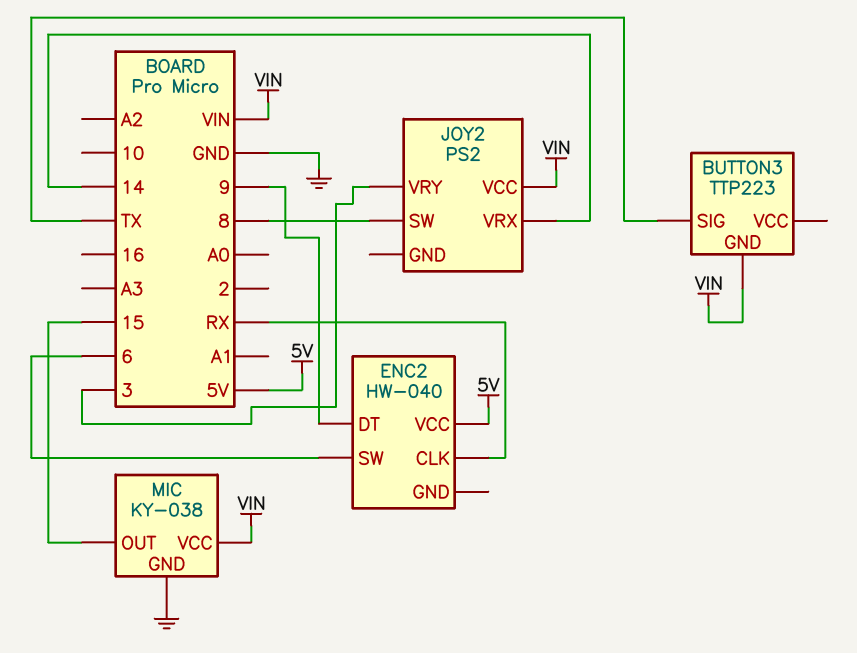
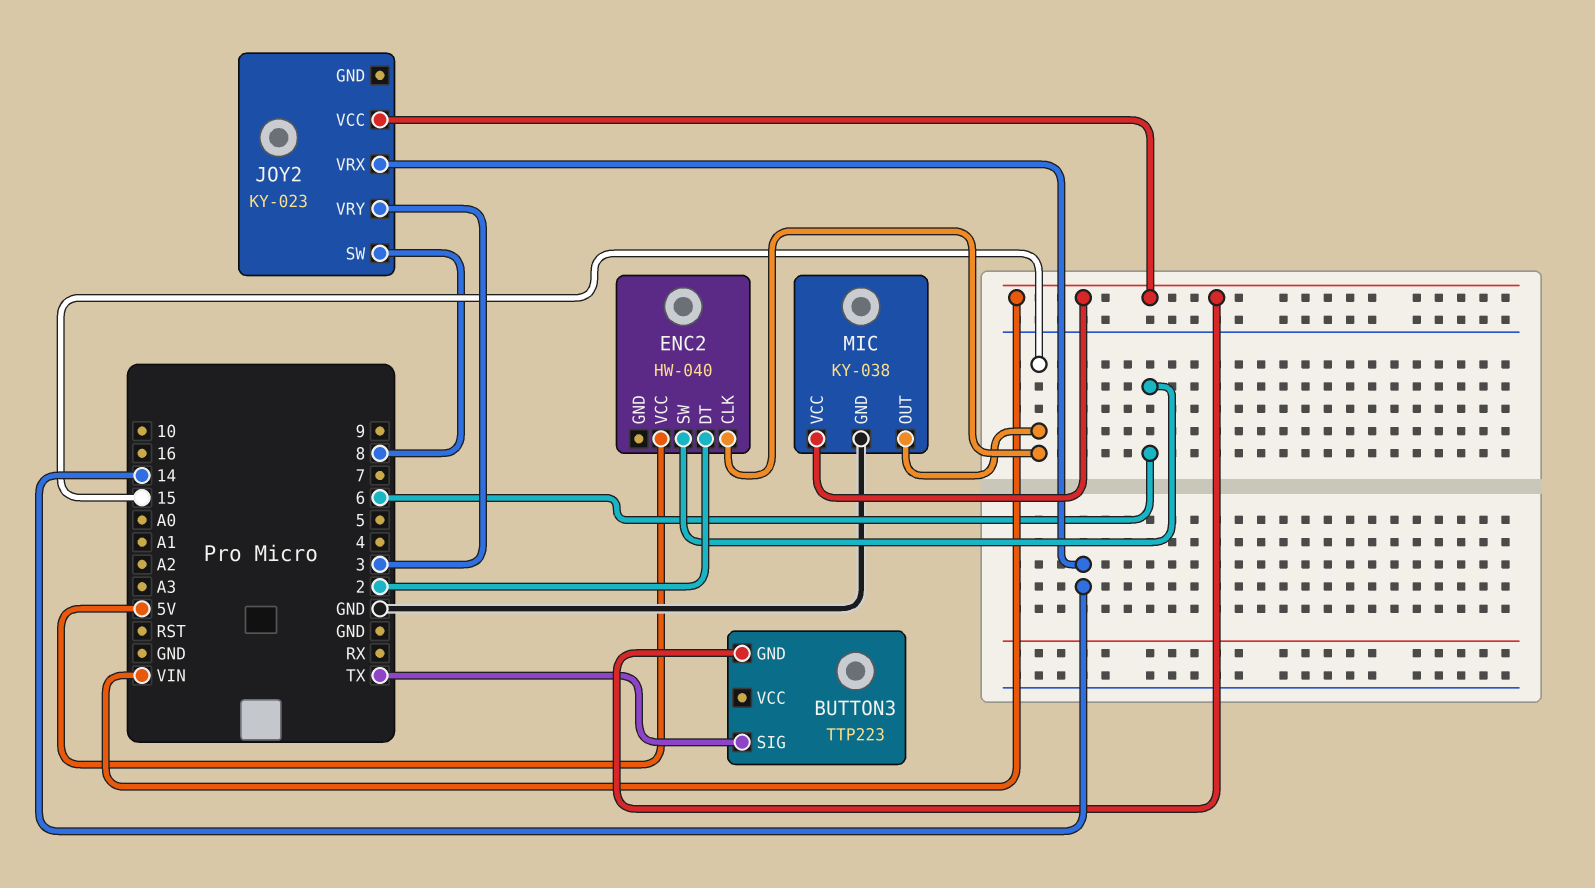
ENC2 pin CLK: RX -> 15
ENC2 pin DT: 9 -> 2
JOY2: PS2 -> KY-023

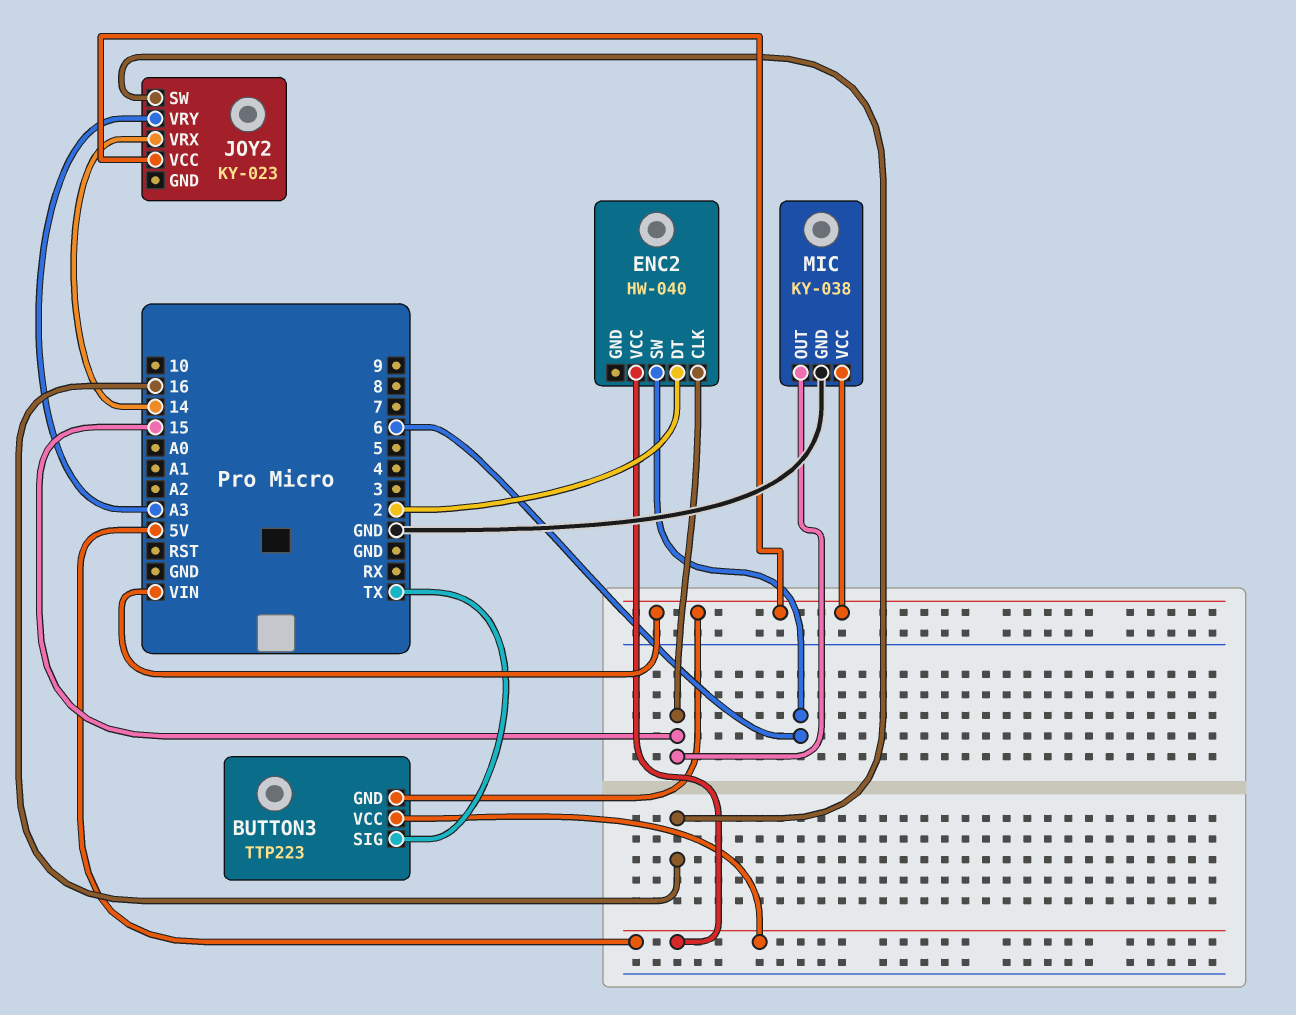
BUTTON3 pin VCC: none -> 5V
JOY2 pin SW: 8 -> 16
JOY2 pin VRY: 3 -> A3

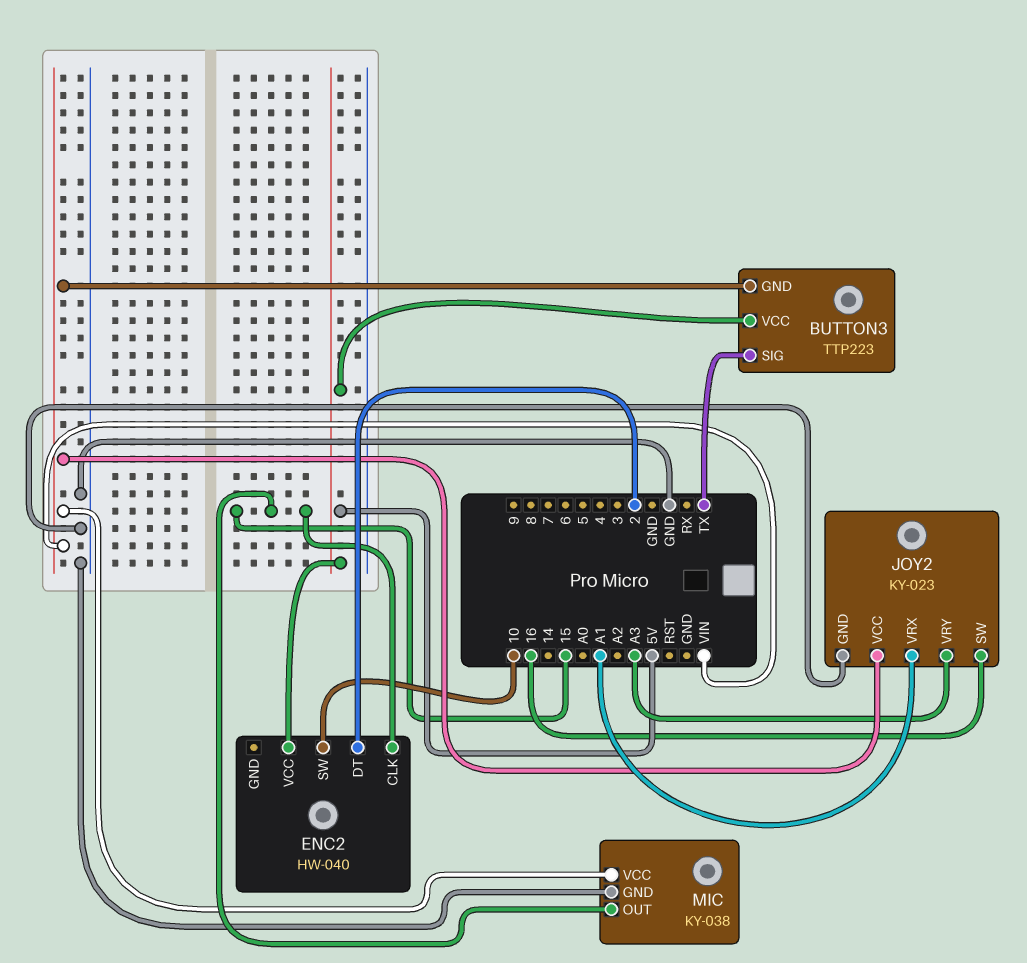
ENC2 pin SW: 6 -> 10
JOY2 pin GND: none -> GND
JOY2 pin VRX: 14 -> A1

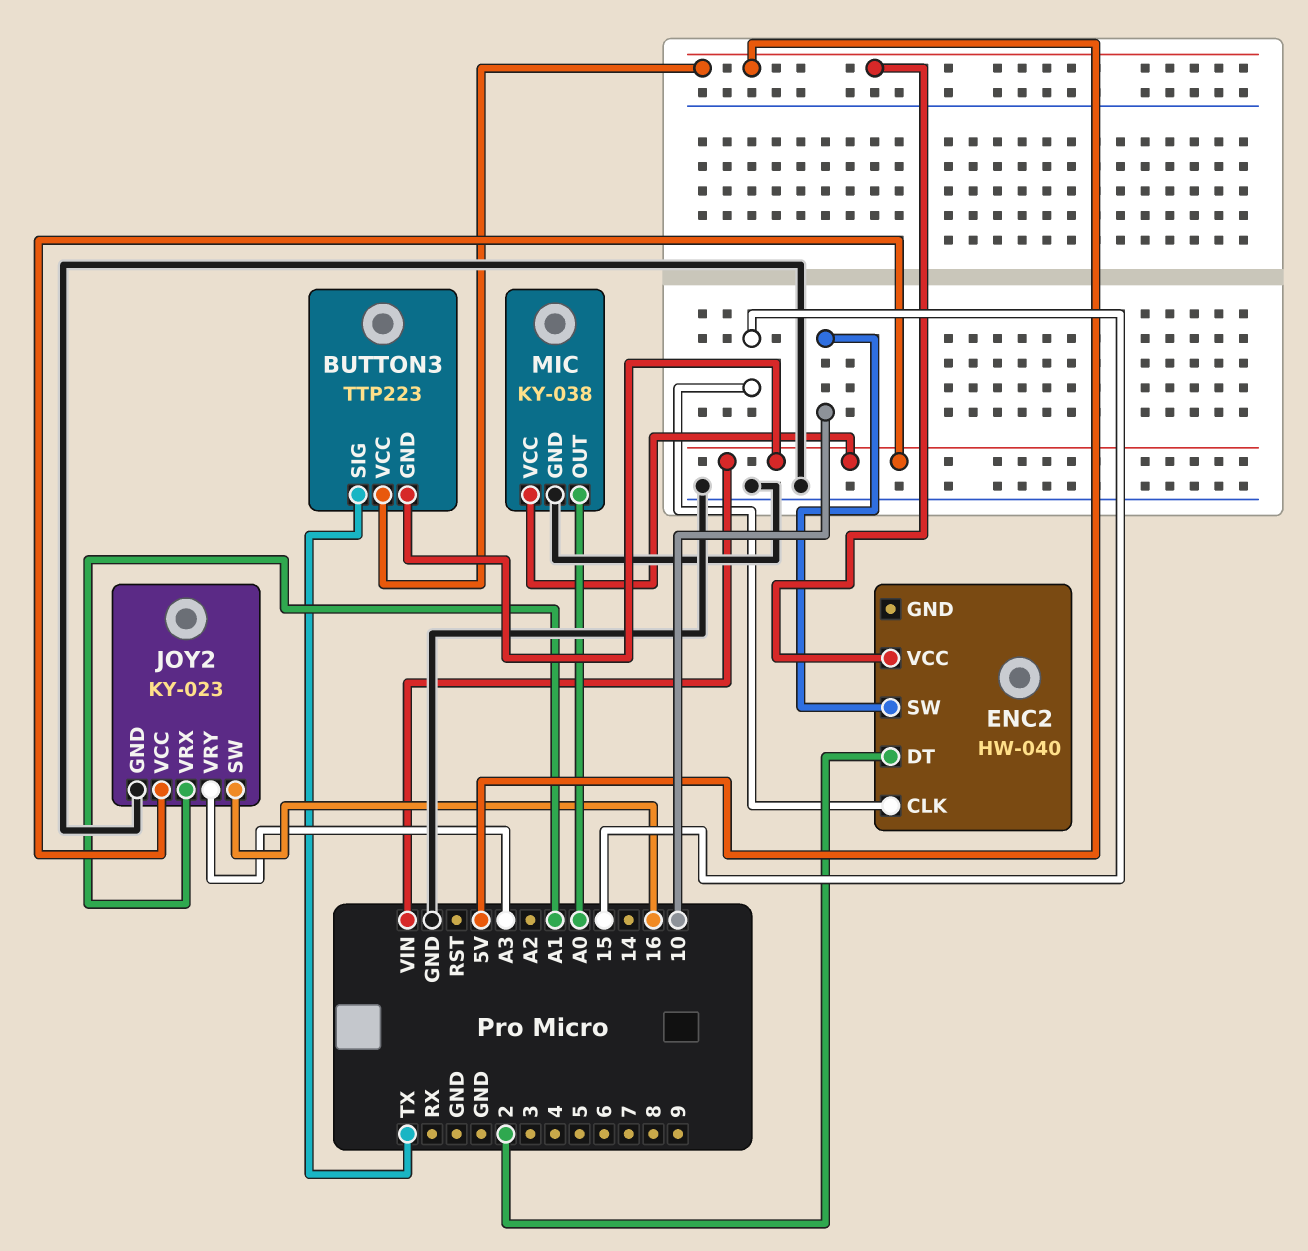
MIC pin OUT: 15 -> A0

